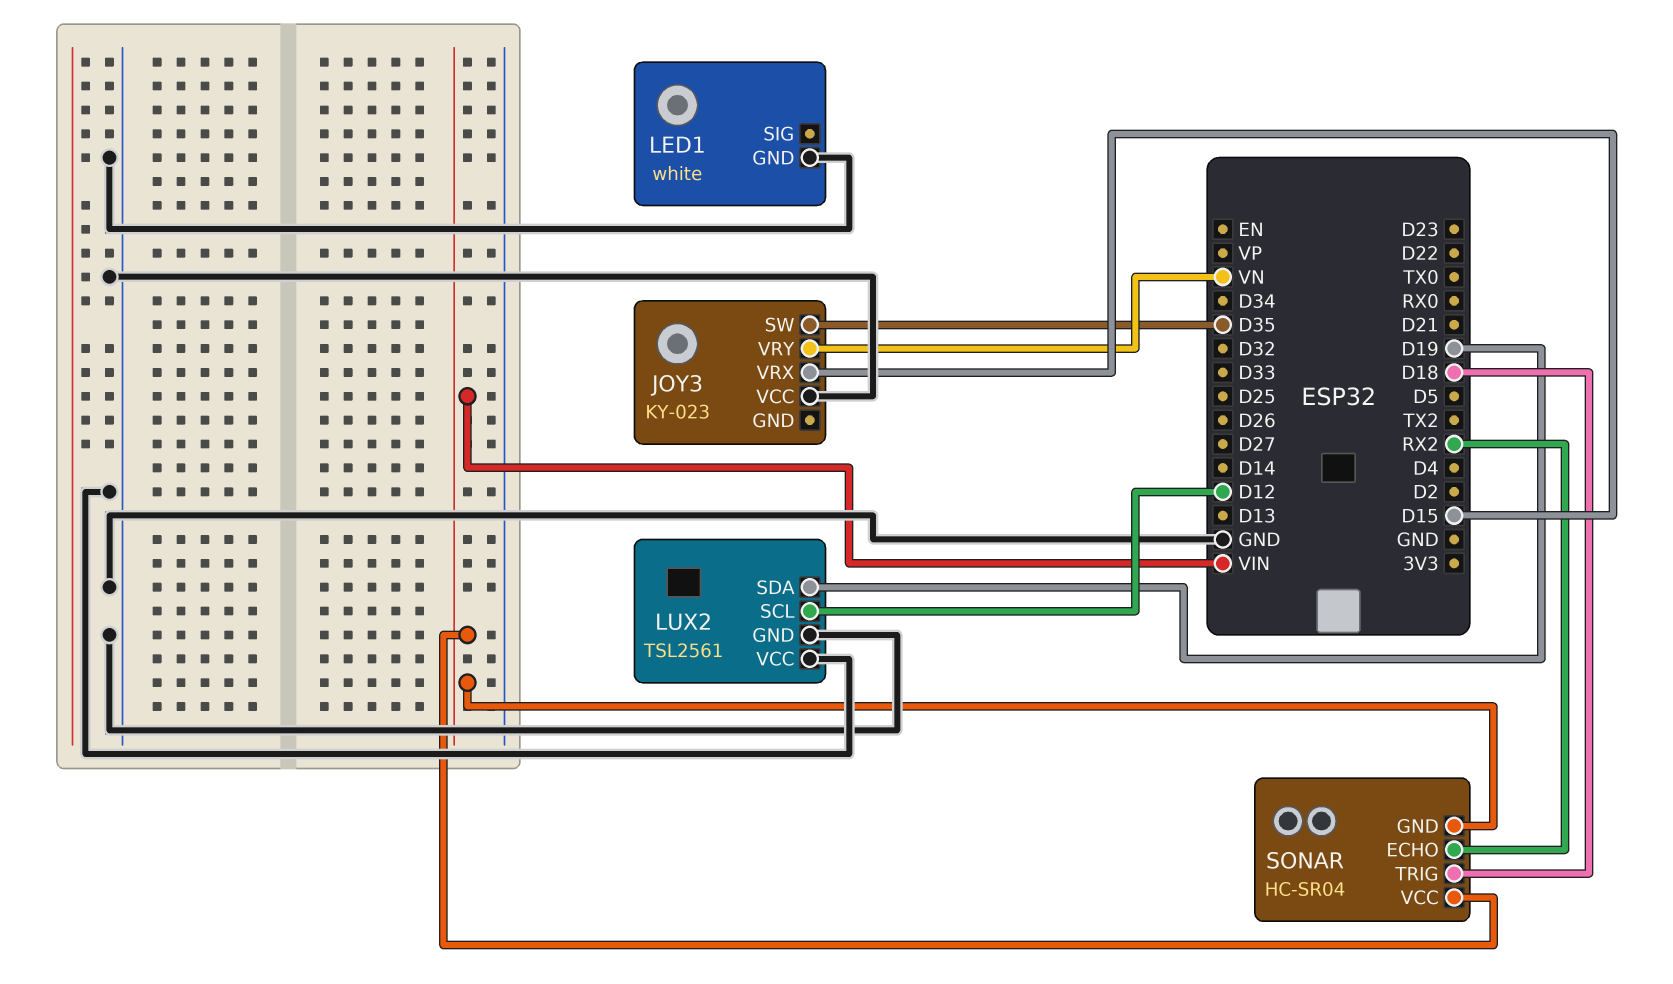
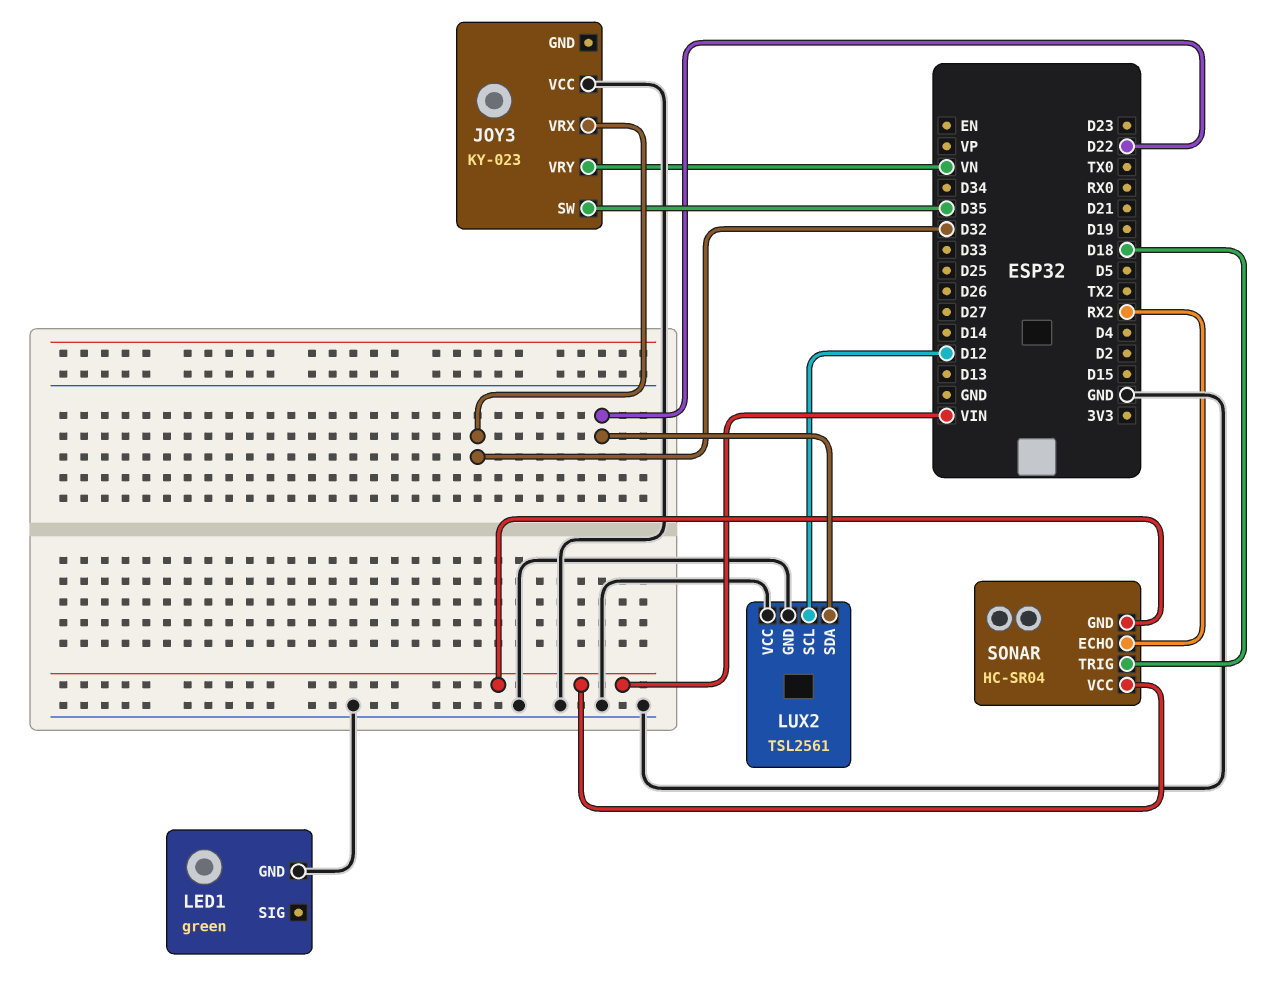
JOY3 pin VRX: D15 -> D32
LED1: white -> green
LUX2 pin SDA: D19 -> D22

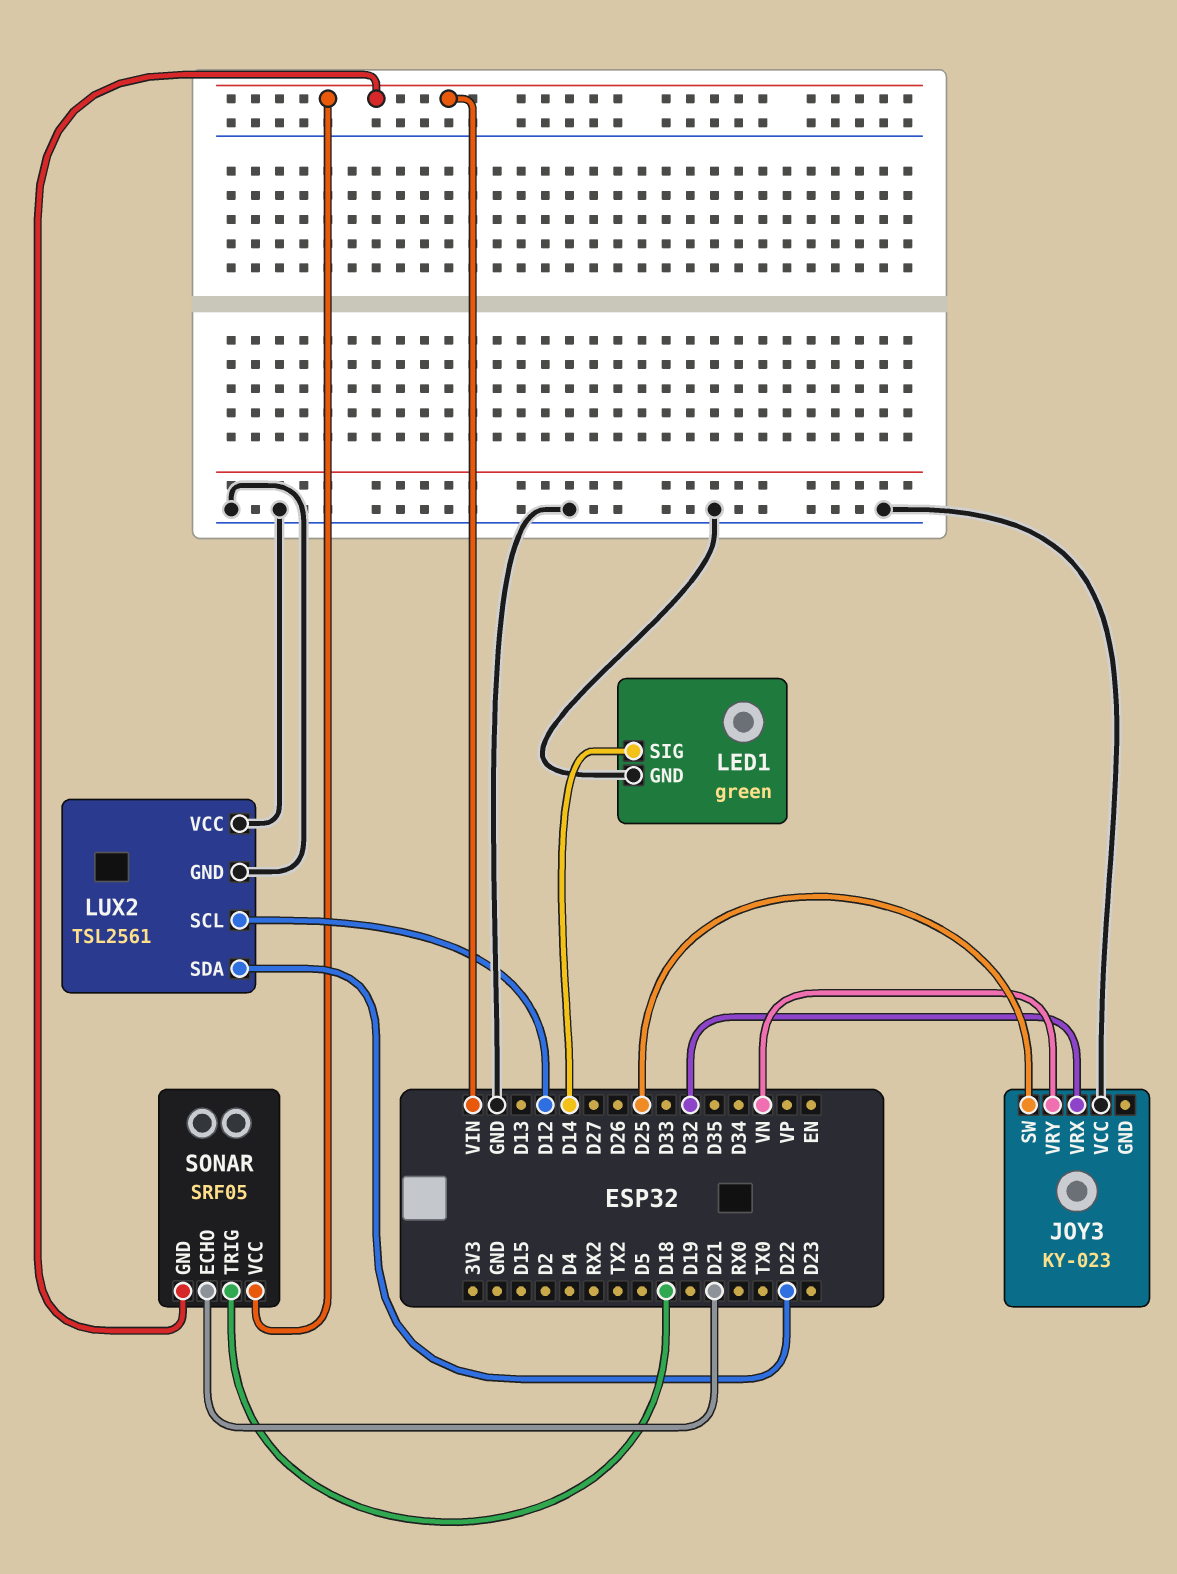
JOY3 pin SW: D35 -> D25
LED1 pin SIG: none -> D14
SONAR: HC-SR04 -> SRF05
SONAR pin ECHO: RX2 -> D21

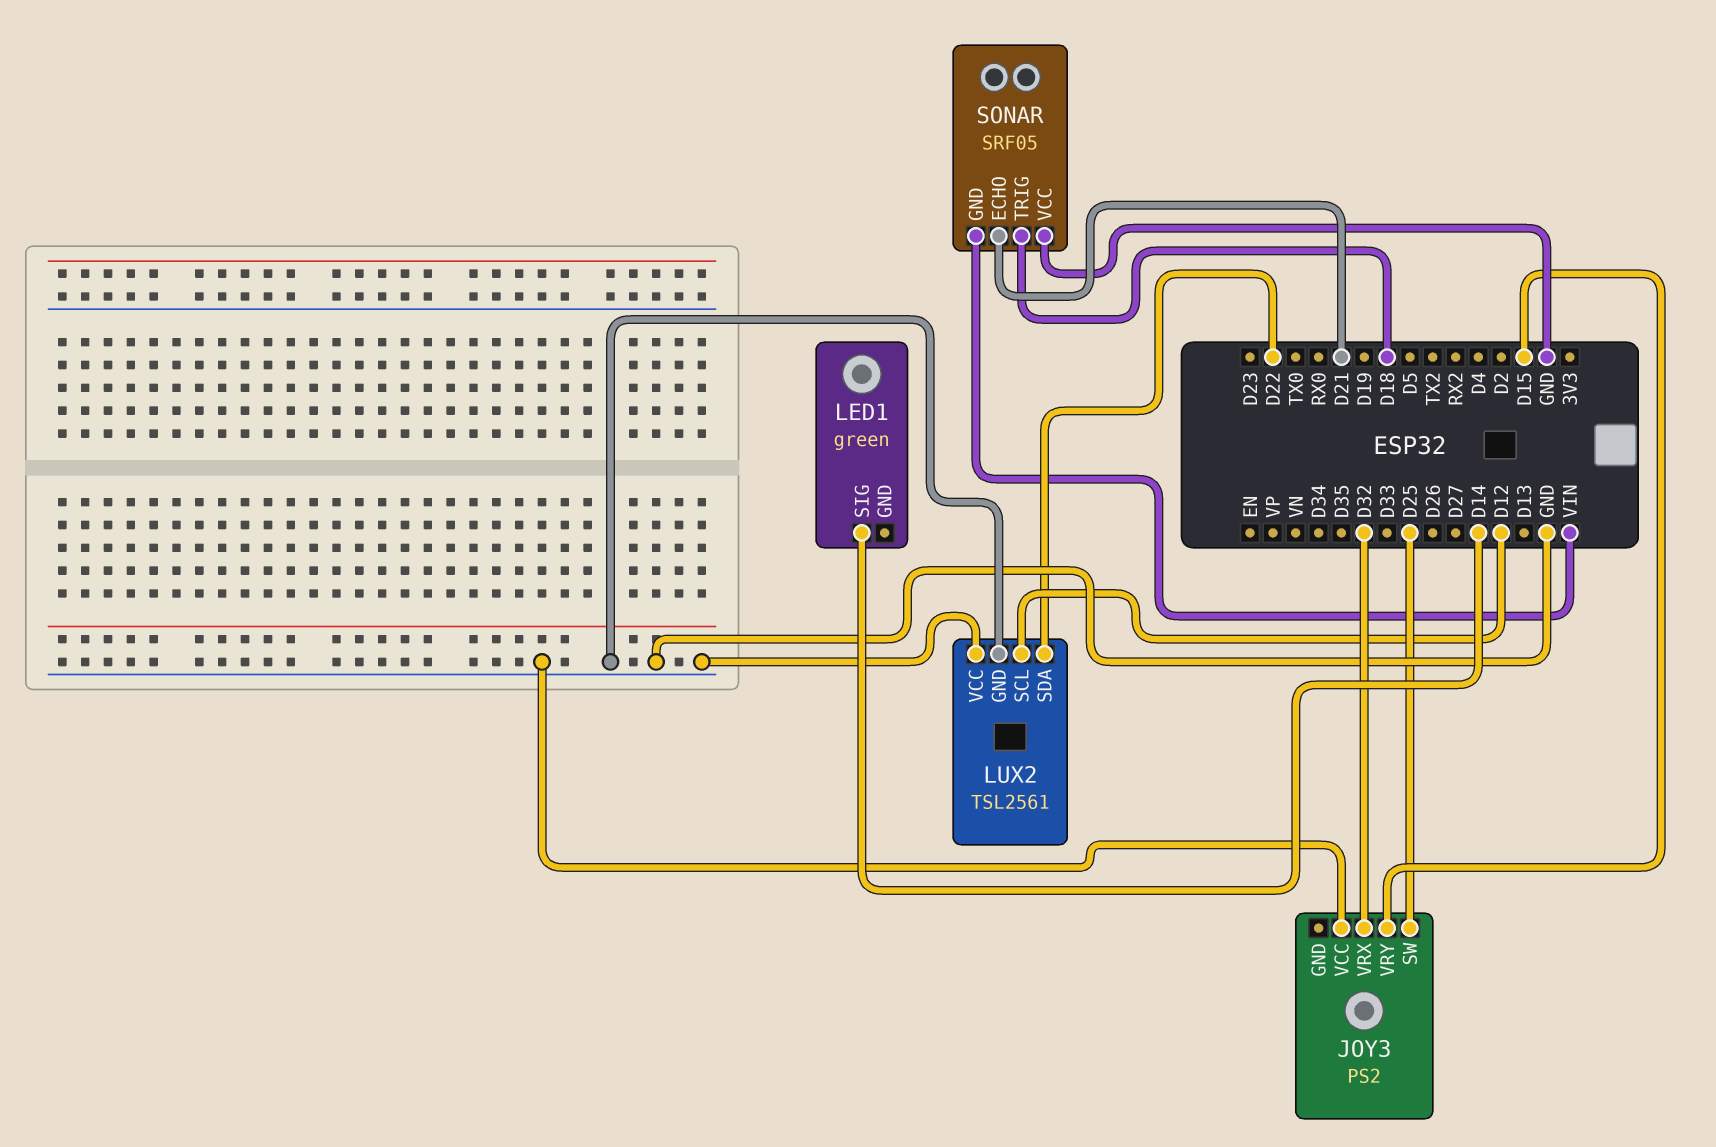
JOY3: KY-023 -> PS2
JOY3 pin VRY: VN -> D15
LED1 pin GND: GND -> none
SONAR pin VCC: VIN -> GND

